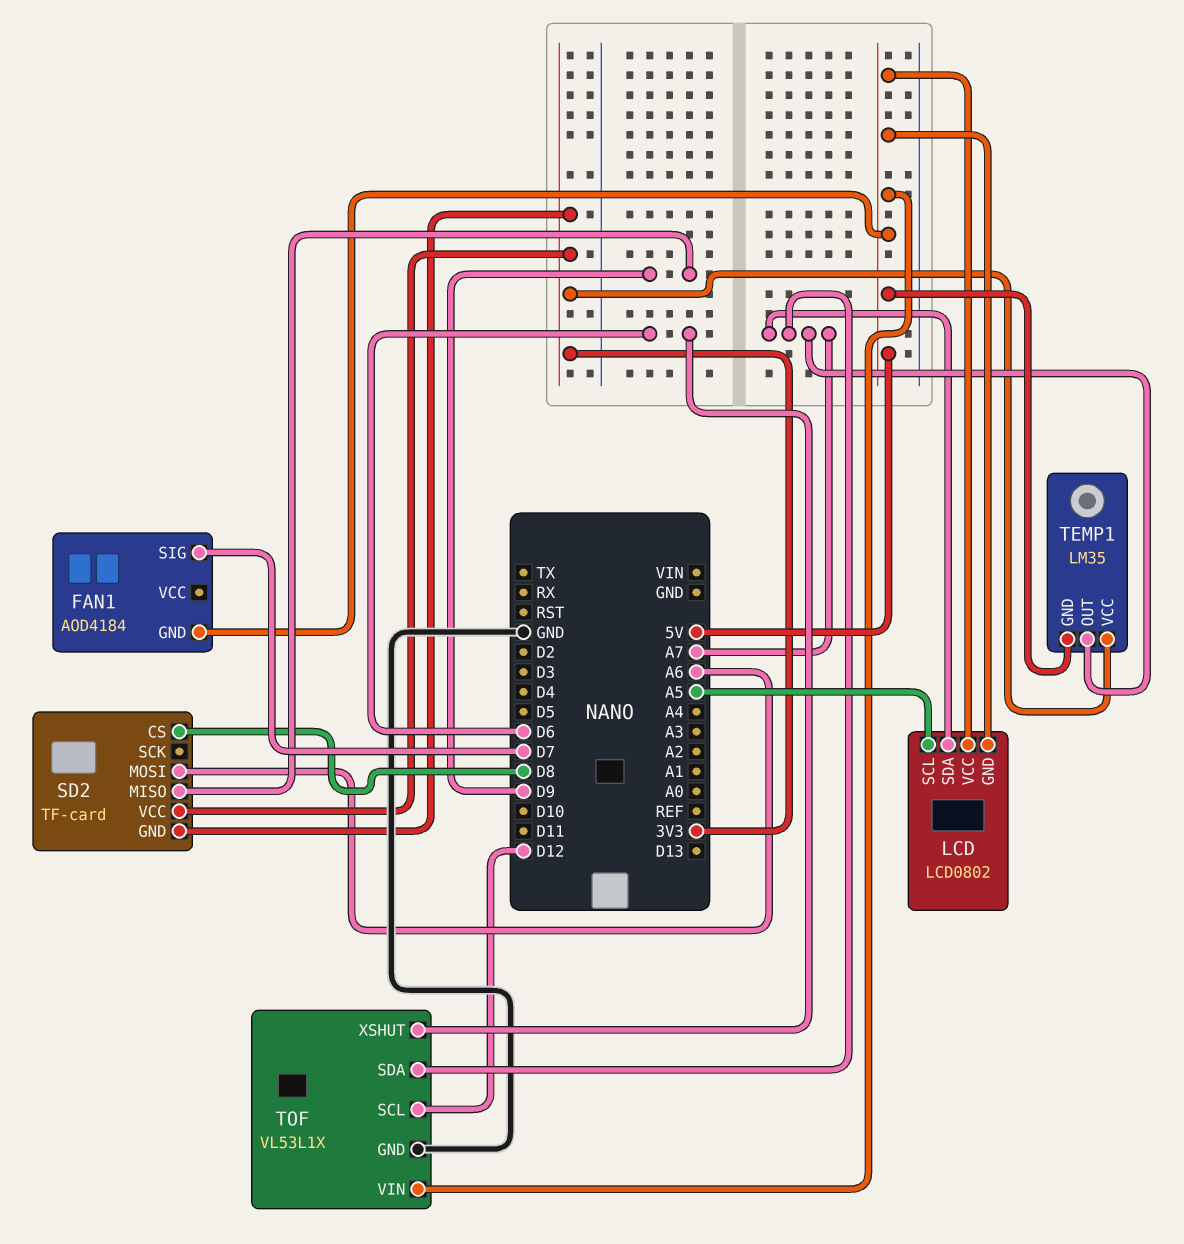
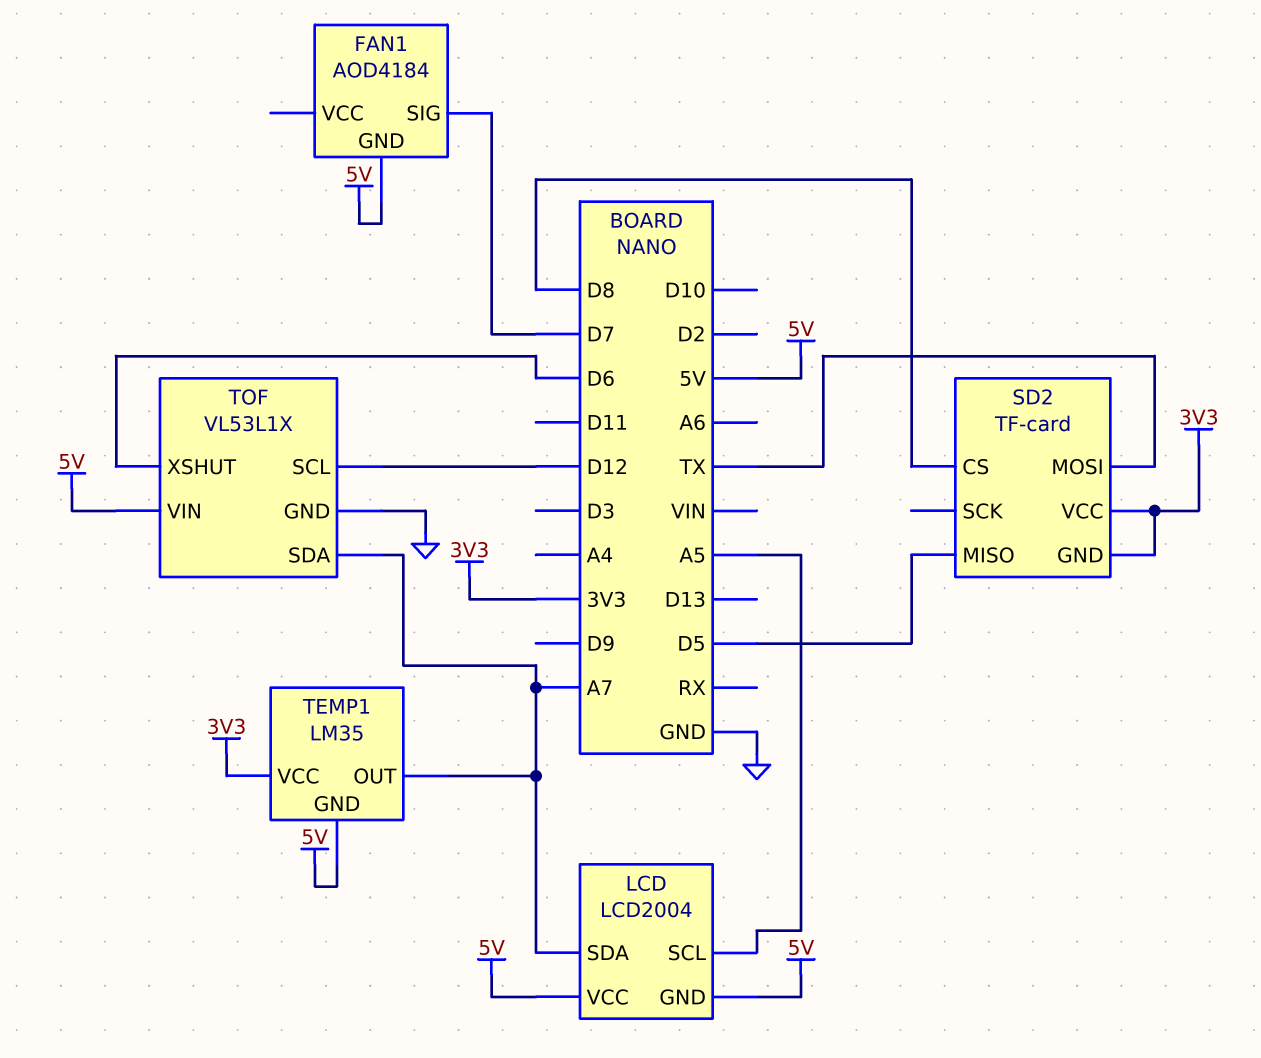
LCD: LCD0802 -> LCD2004
SD2 pin MISO: D9 -> D5
SD2 pin MOSI: A6 -> TX

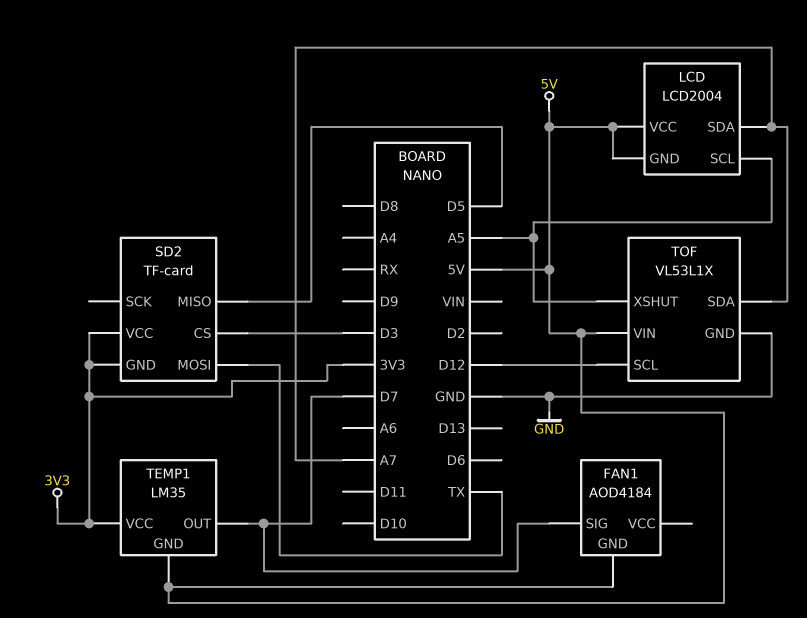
SD2 pin CS: D8 -> D3
TEMP1 pin OUT: A7 -> D7
TOF pin XSHUT: D6 -> A5

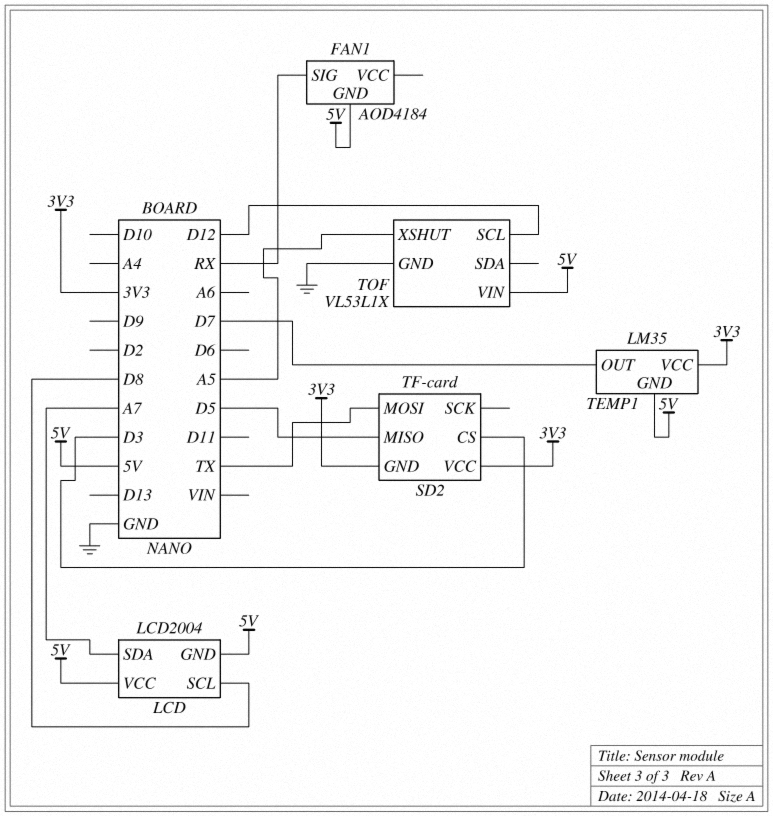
FAN1 pin SIG: D7 -> RX
LCD pin SCL: A5 -> D8
TOF pin SDA: A7 -> none

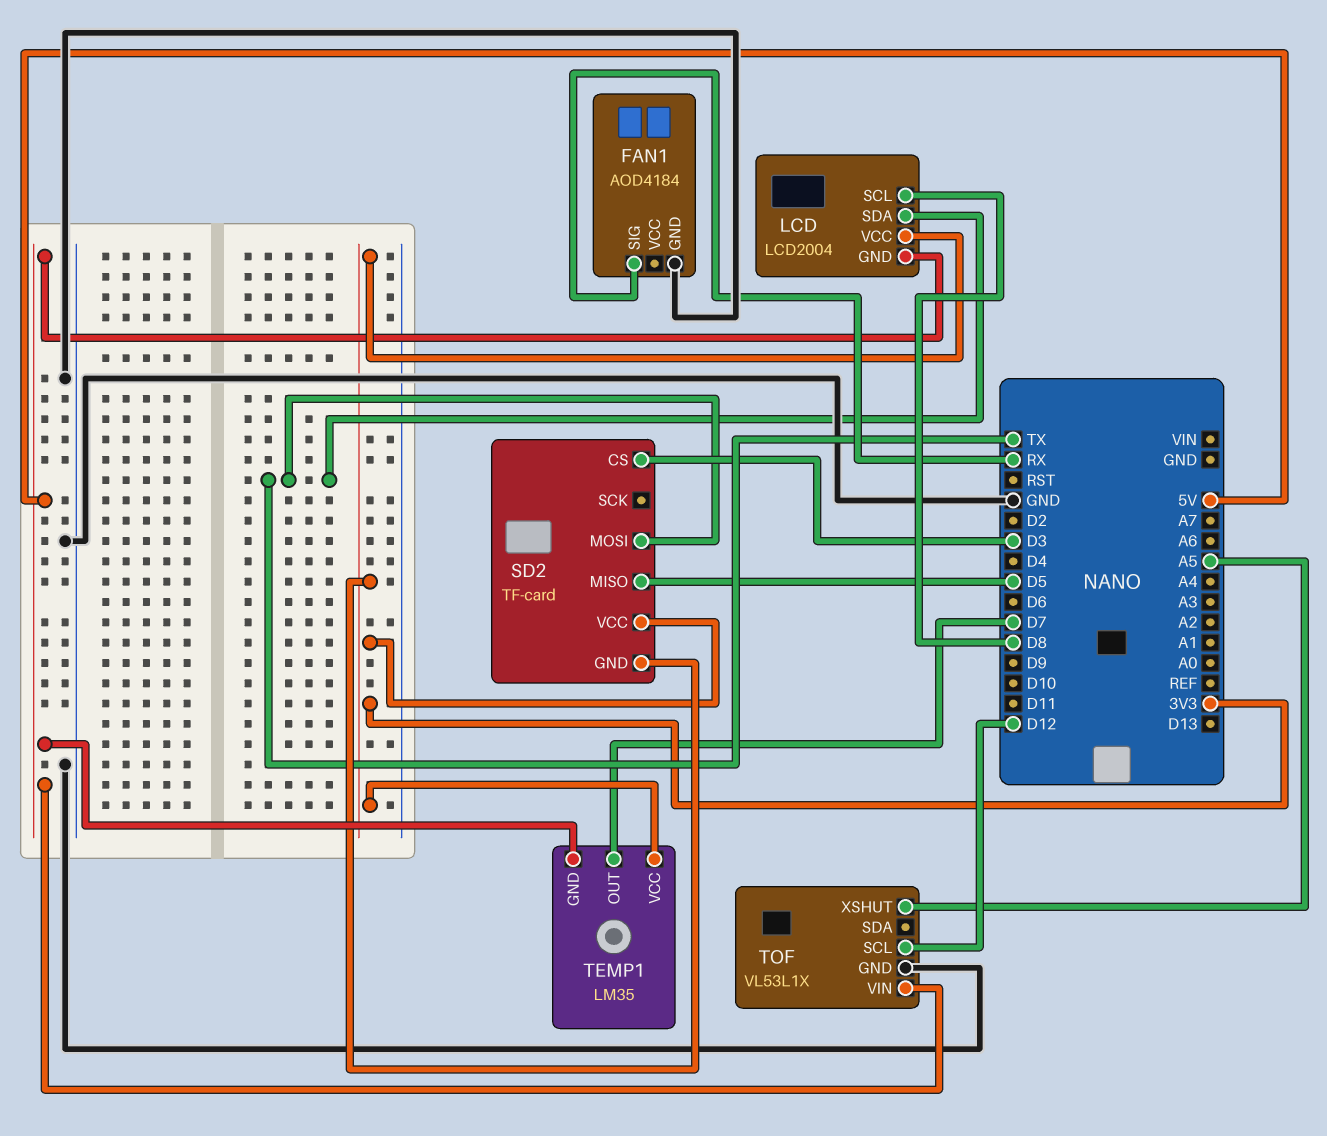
FAN1 pin GND: 5V -> GND
LCD pin SDA: A7 -> TX
LCD pin VCC: 5V -> 3V3

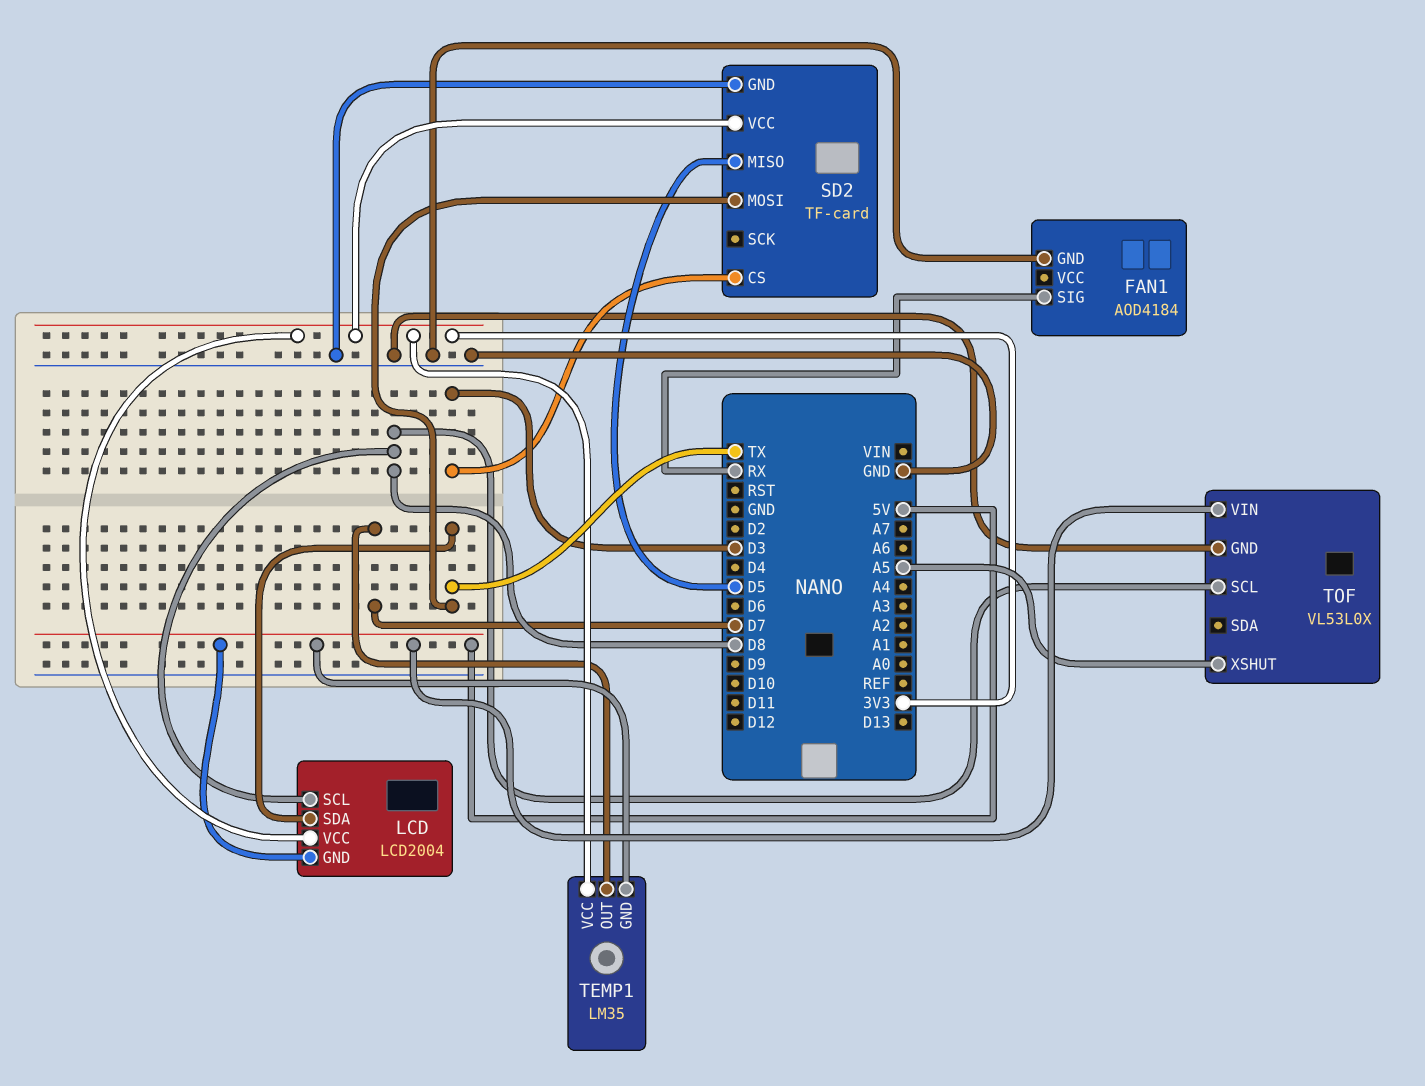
SD2 pin GND: 3V3 -> GND
TOF: VL53L1X -> VL53L0X
TOF pin SCL: D12 -> D8

